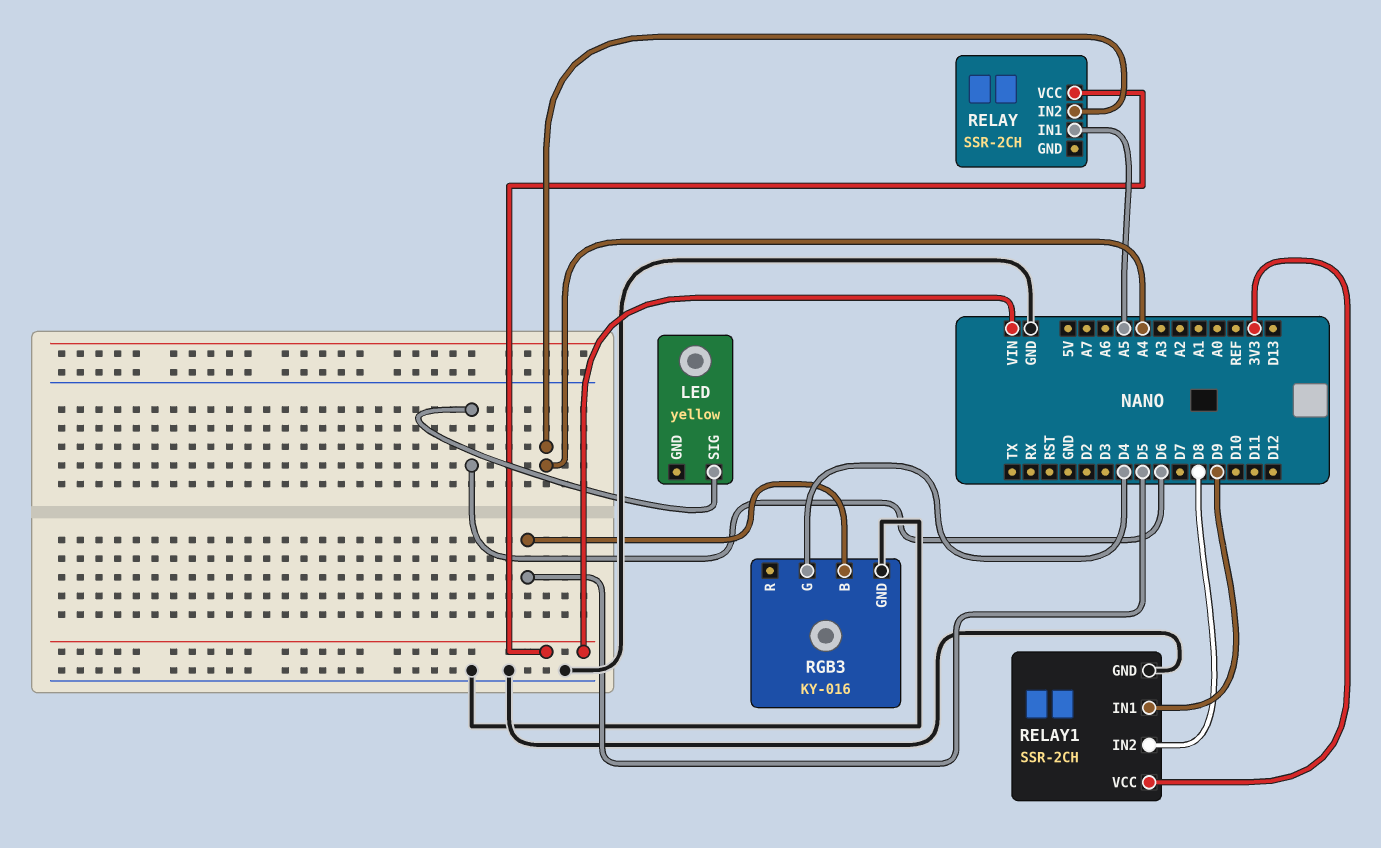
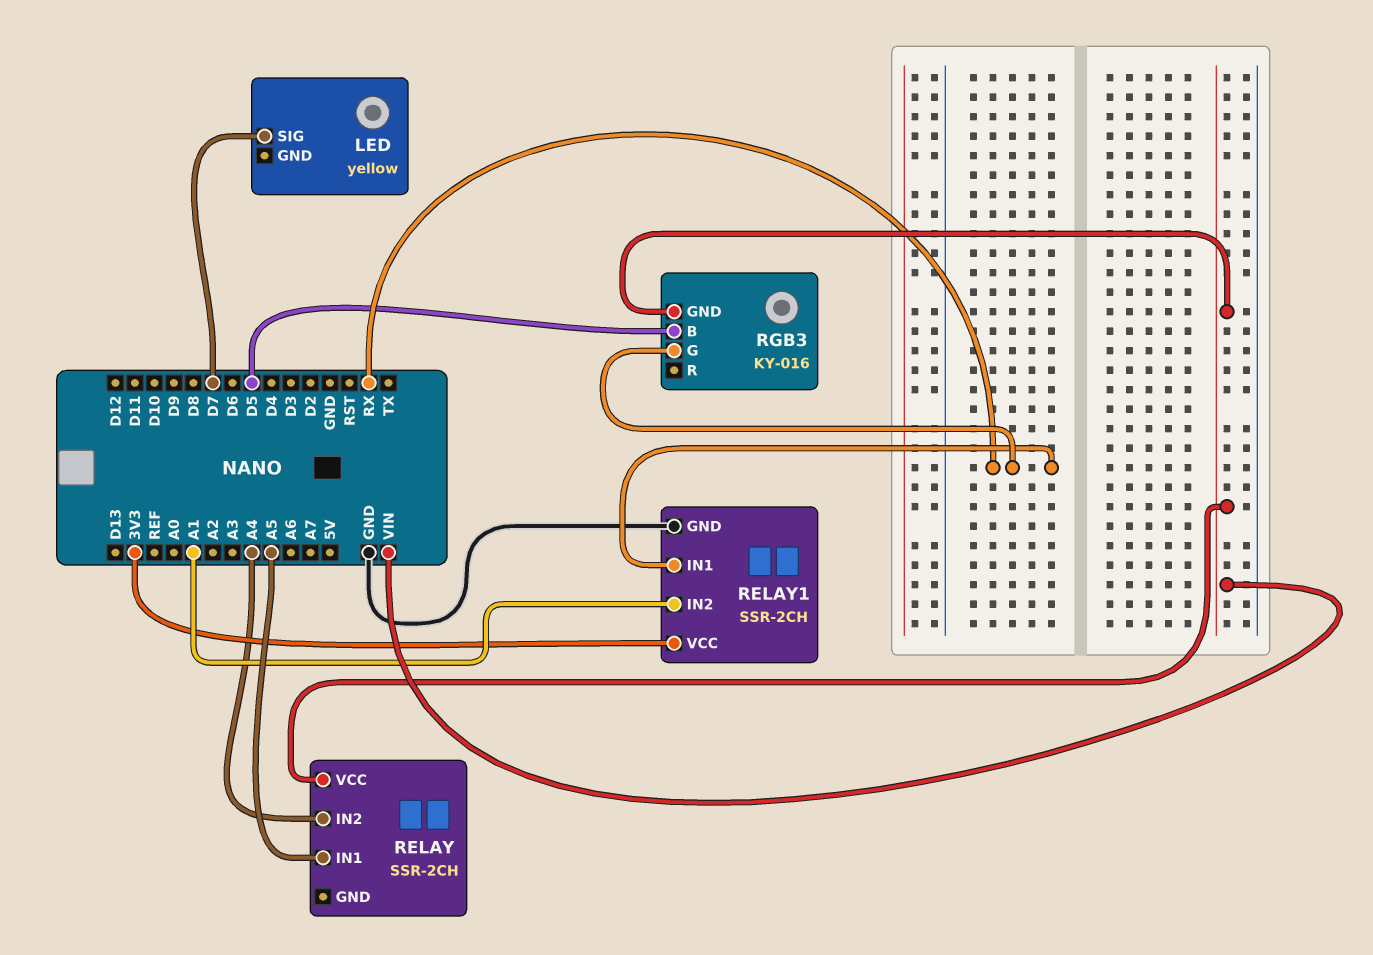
LED pin SIG: D6 -> D7
RELAY1 pin IN1: D9 -> RX
RELAY1 pin IN2: D8 -> A1
RGB3 pin G: D4 -> RX
RGB3 pin GND: GND -> VIN

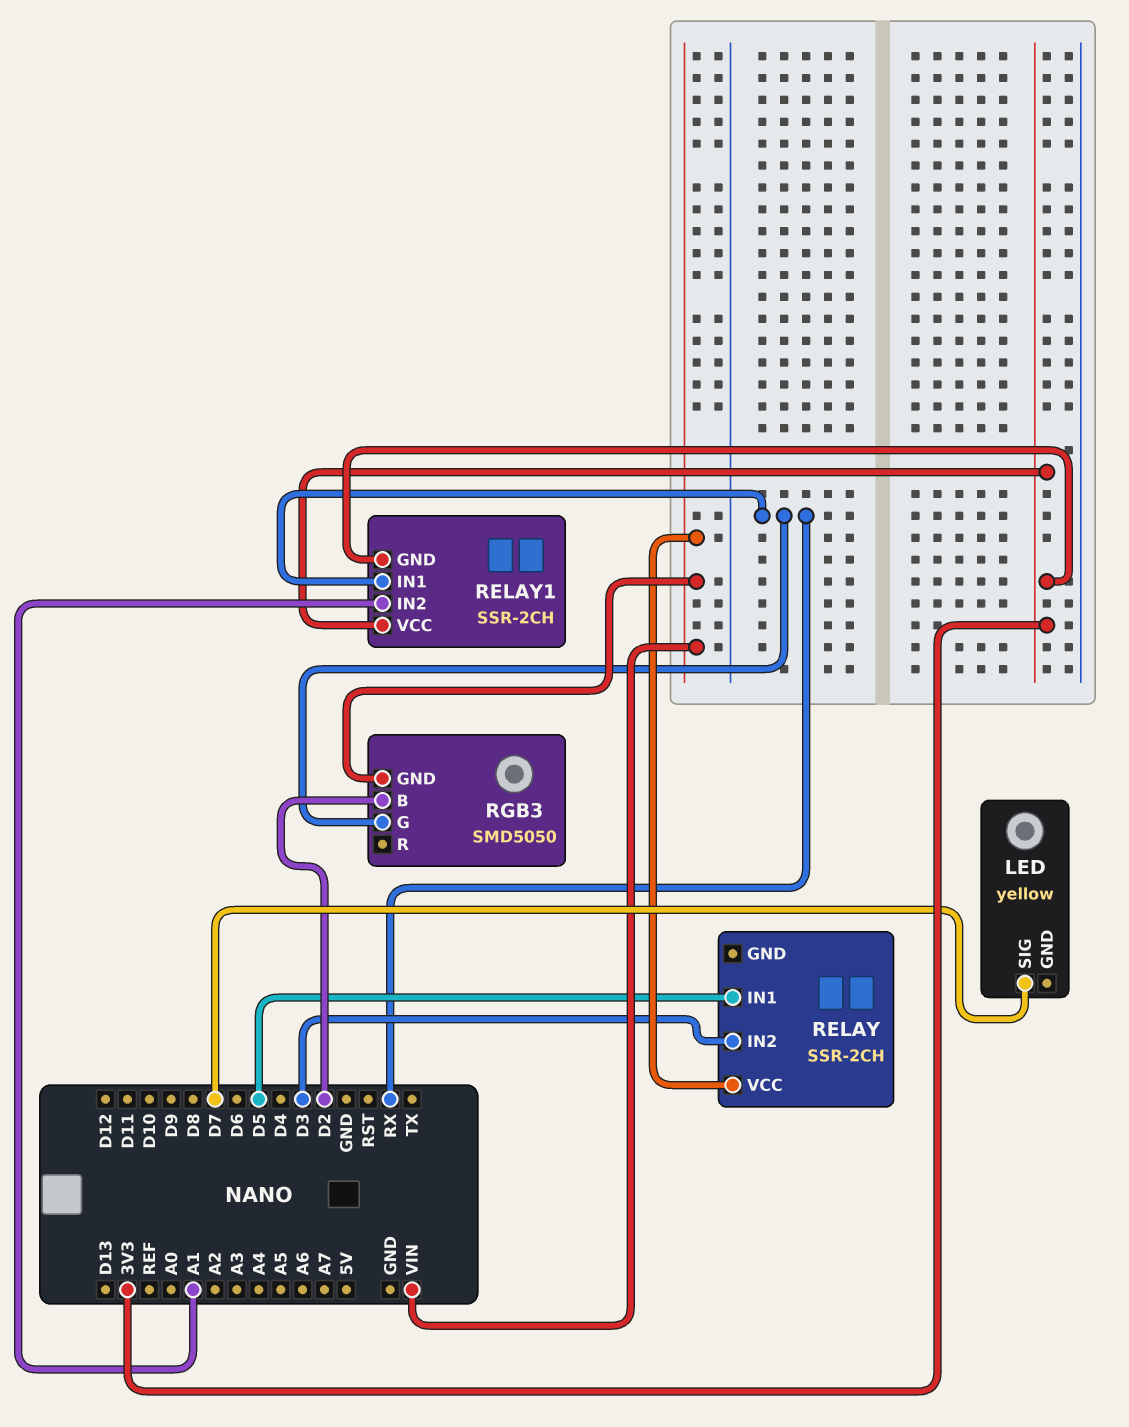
RELAY pin IN1: A5 -> D5
RELAY pin IN2: A4 -> D3
RELAY1 pin GND: GND -> 3V3
RGB3: KY-016 -> SMD5050
RGB3 pin B: D5 -> D2

